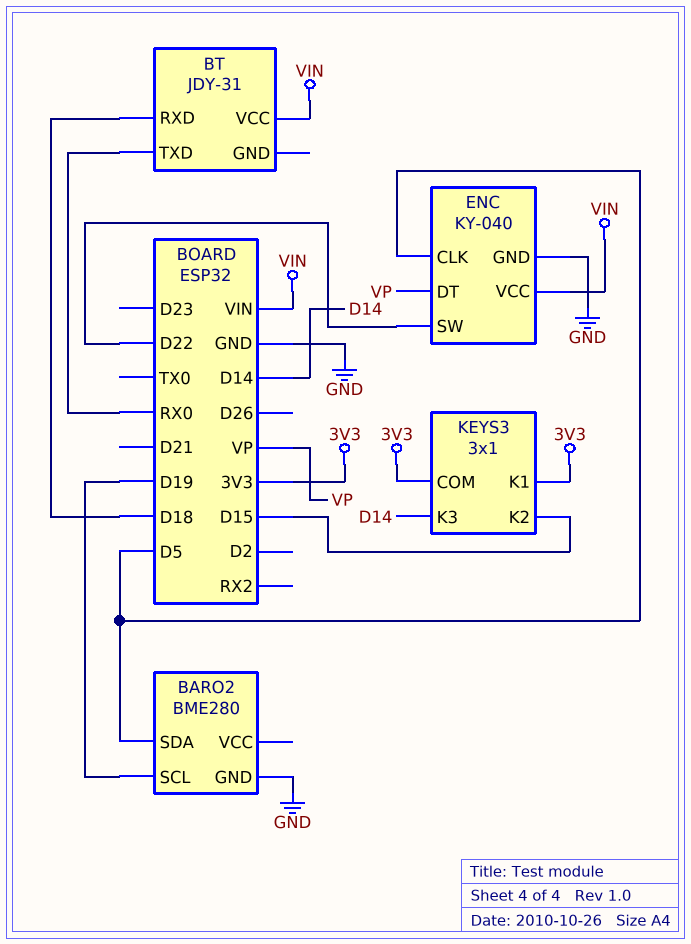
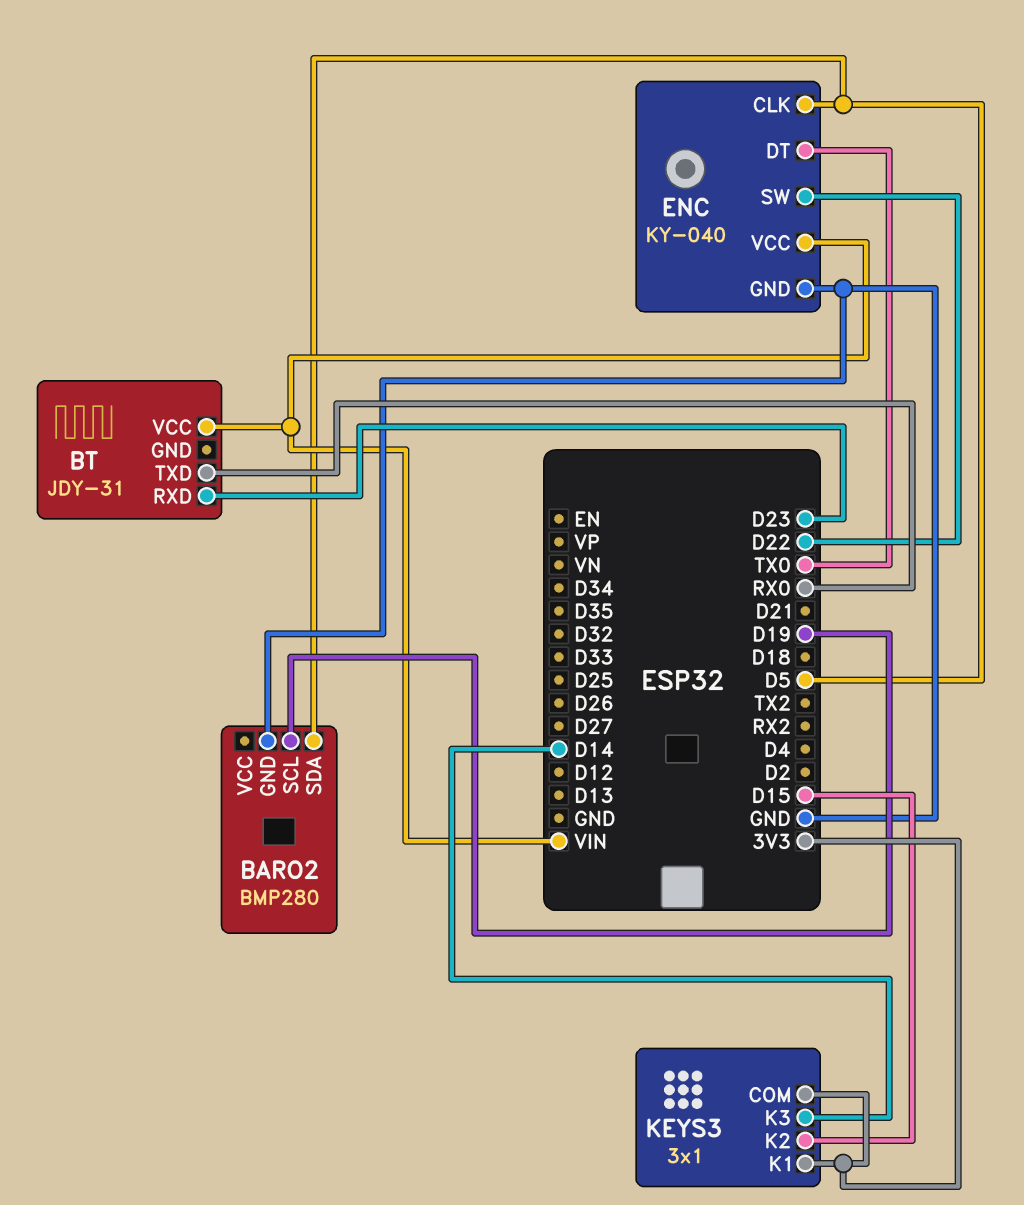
BARO2: BME280 -> BMP280
BT pin RXD: D18 -> D23
ENC pin DT: VP -> TX0

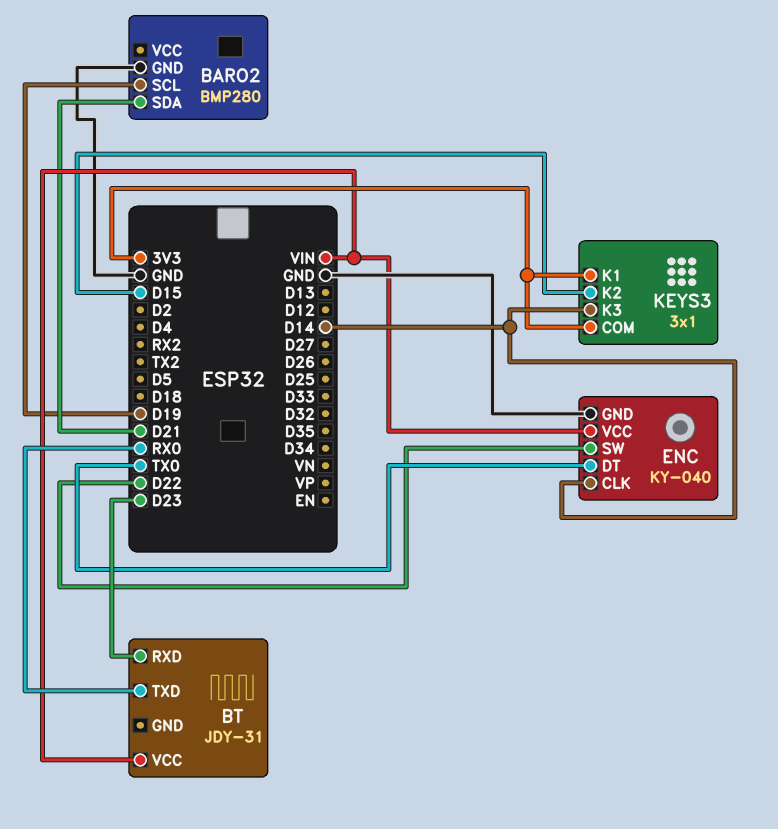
BARO2 pin SDA: D5 -> D21
ENC pin CLK: D5 -> D14

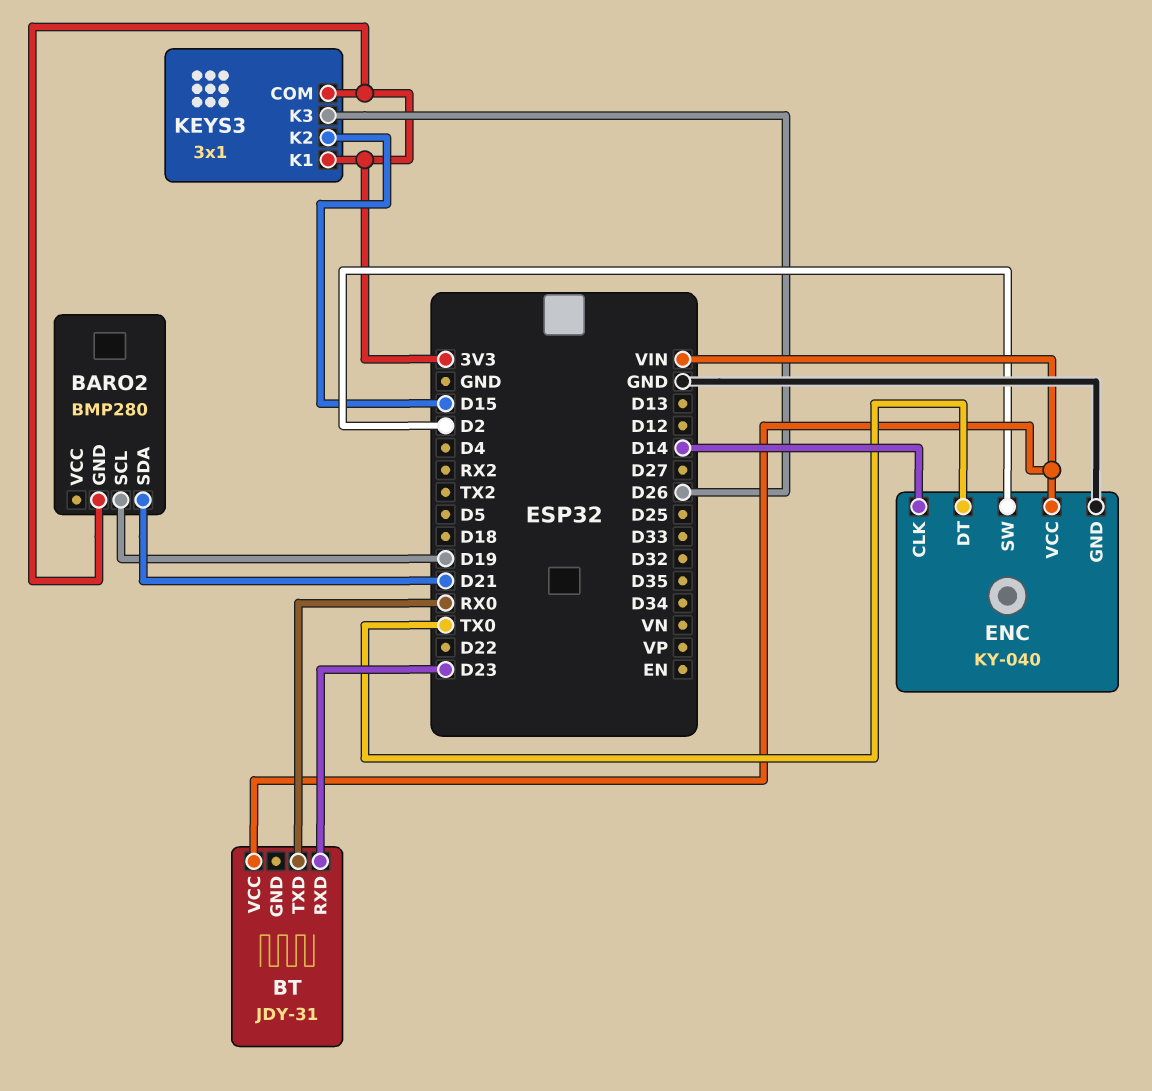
BARO2 pin GND: GND -> 3V3
ENC pin SW: D22 -> D2
KEYS3 pin K3: D14 -> D26

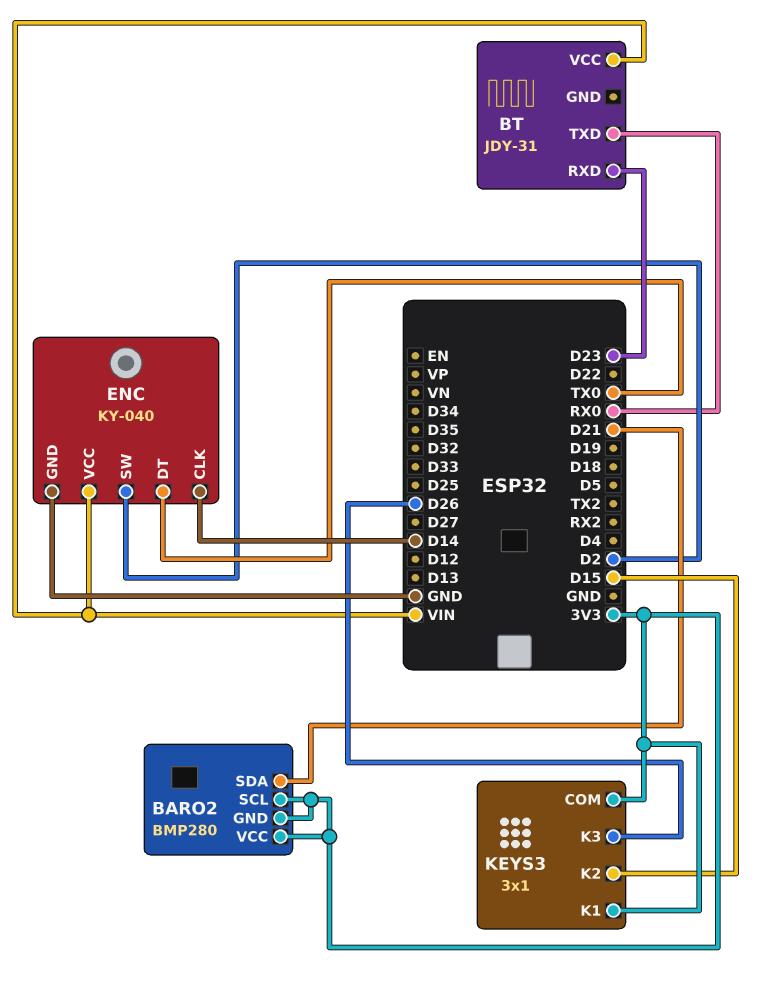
BARO2 pin SCL: D19 -> 3V3
BARO2 pin VCC: none -> 3V3

